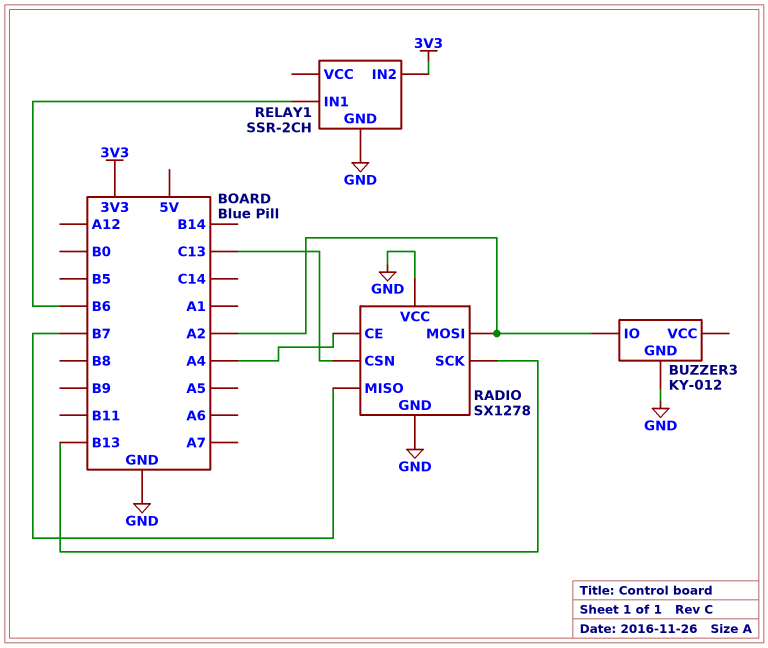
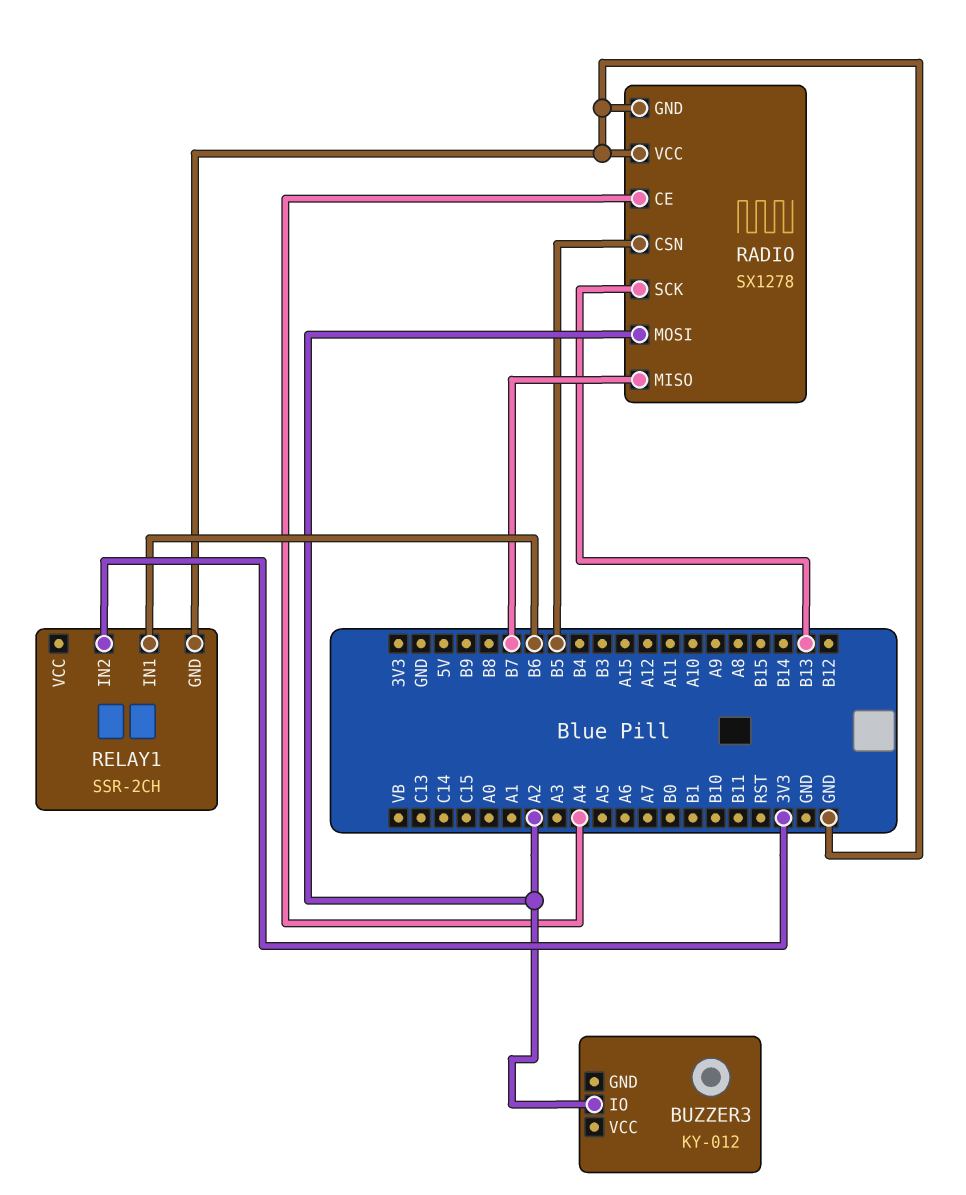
BUZZER3 pin GND: GND -> none
RADIO pin CSN: C13 -> B5

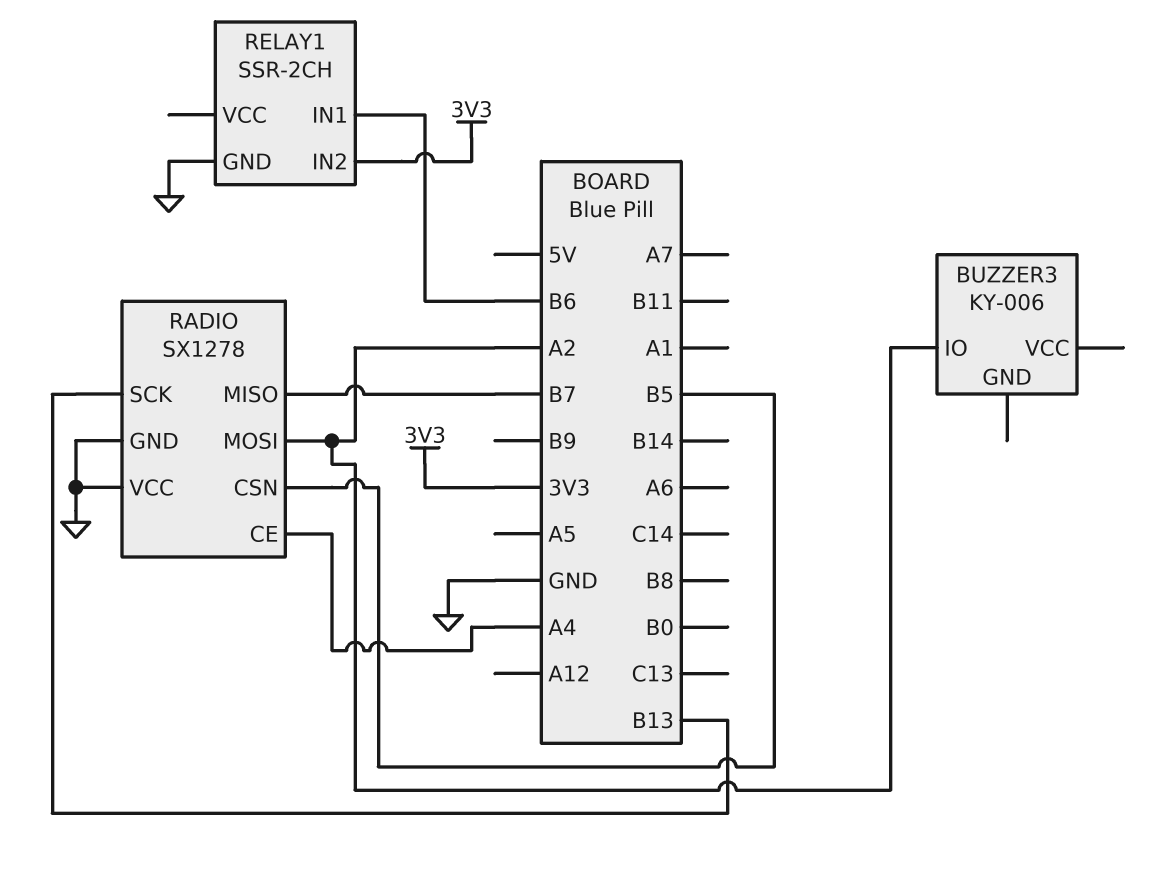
BUZZER3: KY-012 -> KY-006

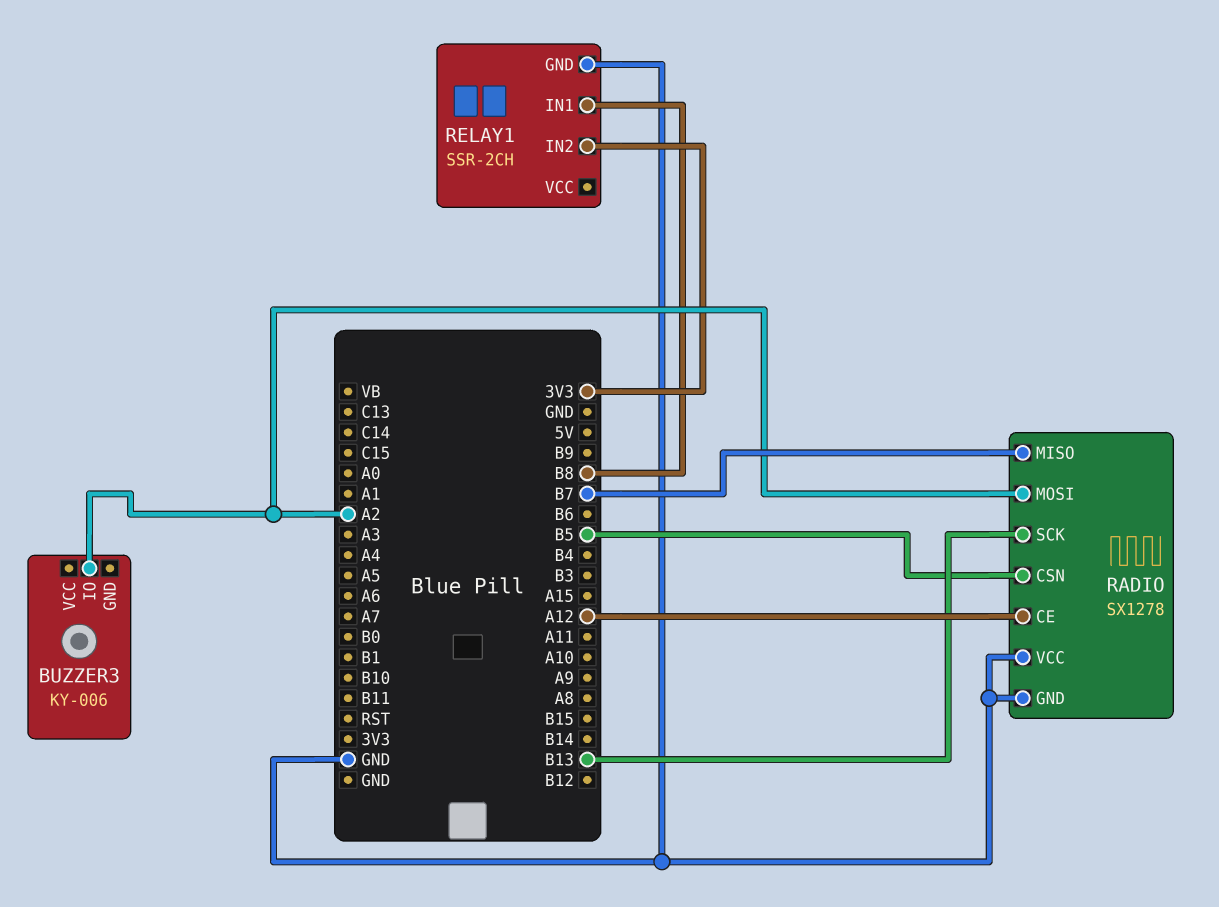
RADIO pin CE: A4 -> A12
RELAY1 pin IN1: B6 -> B8

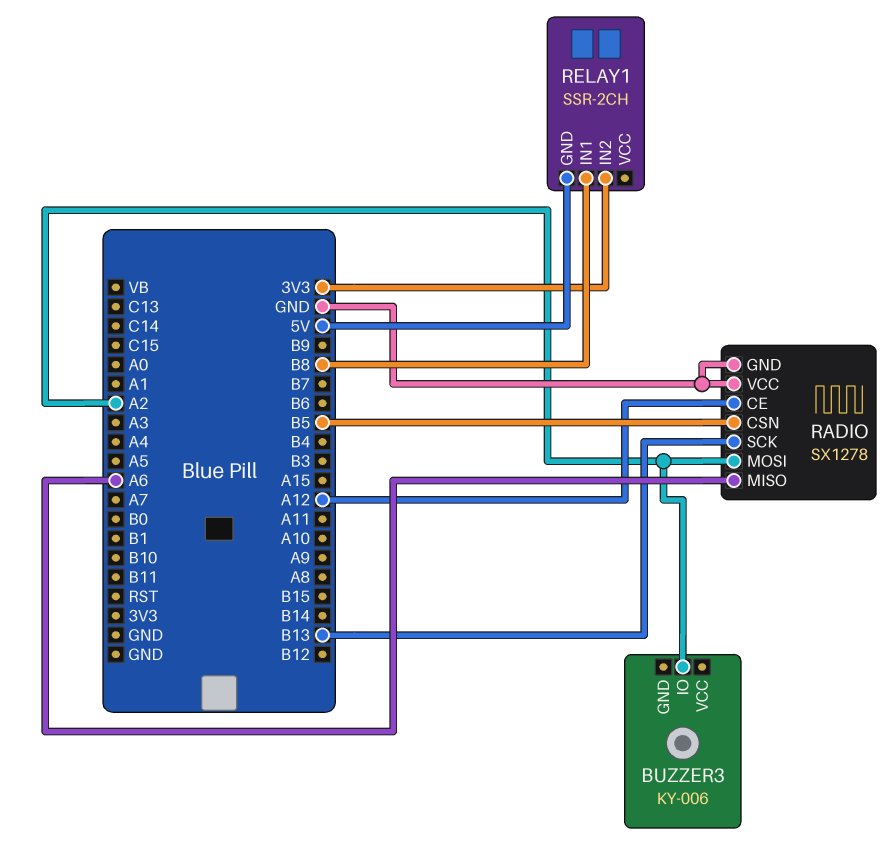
RADIO pin MISO: B7 -> A6
RELAY1 pin GND: GND -> 5V

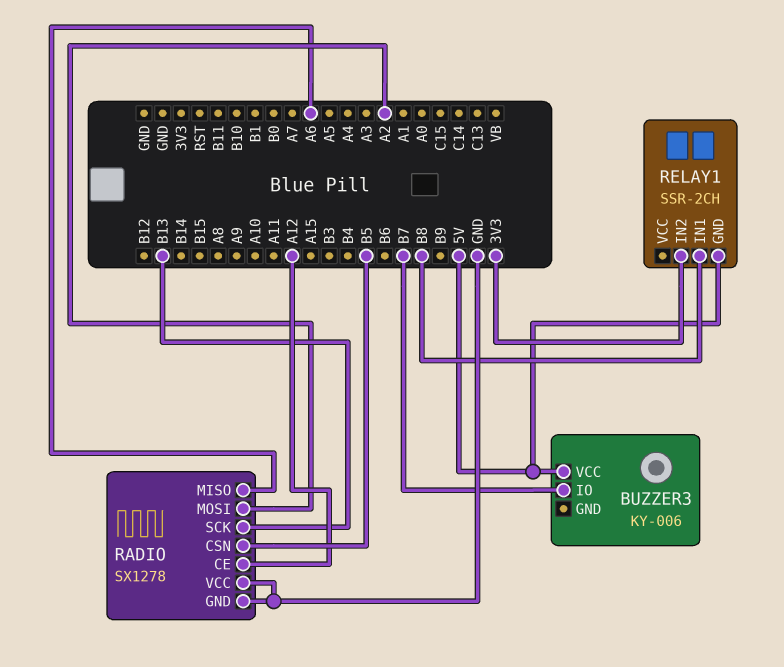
BUZZER3 pin IO: A2 -> B7
BUZZER3 pin VCC: none -> 5V

